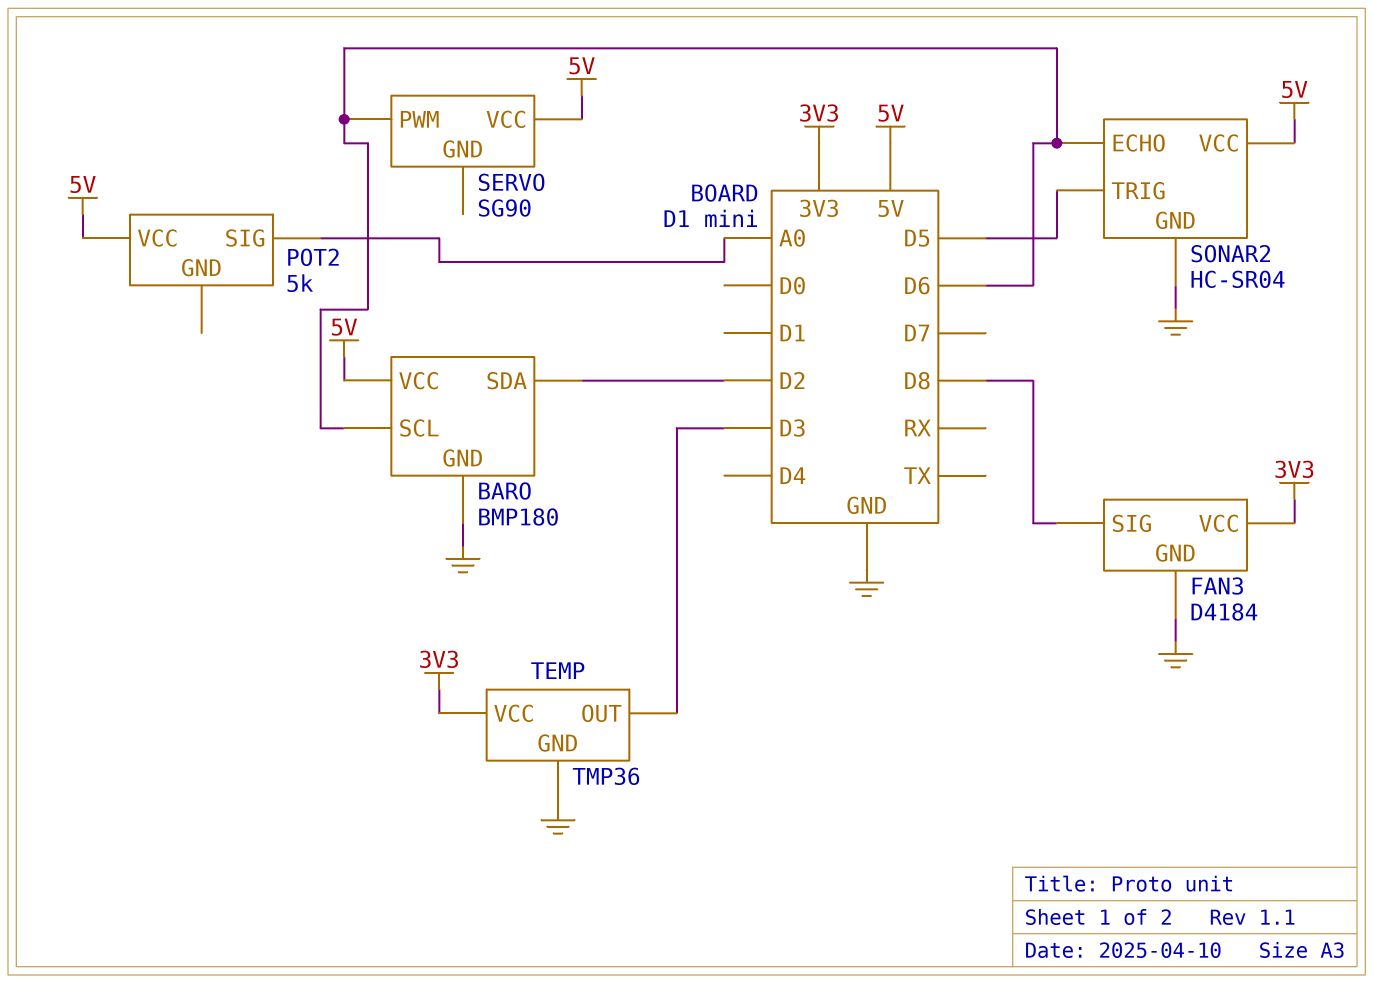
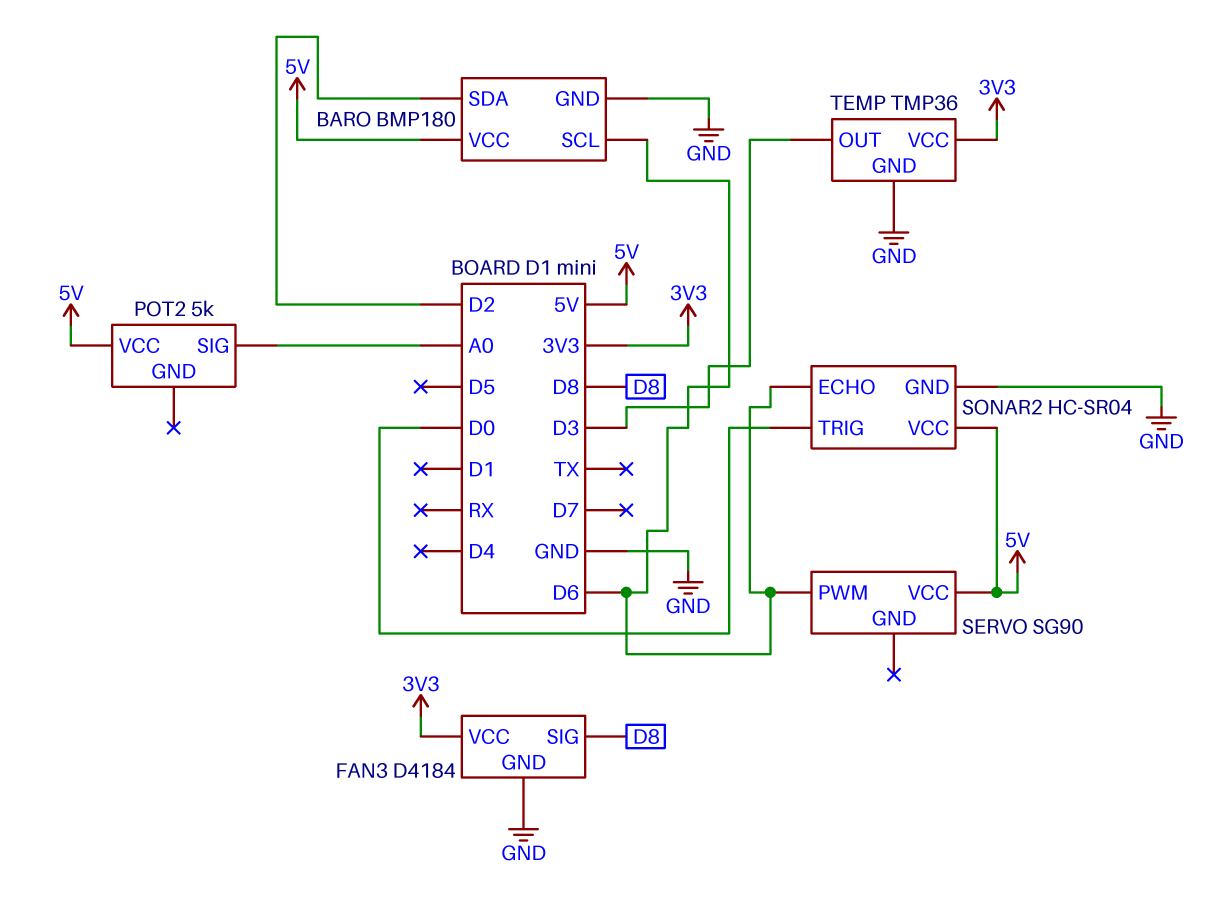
SONAR2 pin TRIG: D5 -> D0

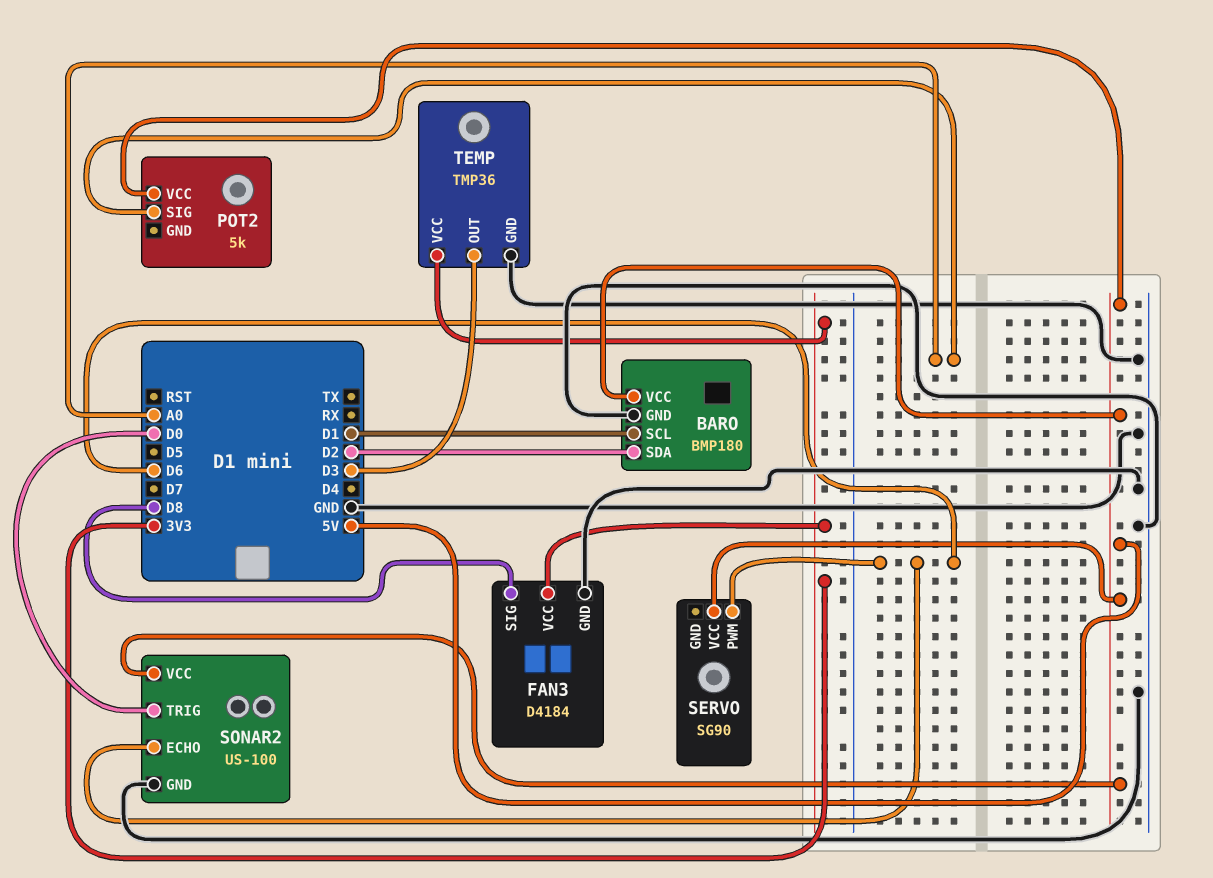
BARO pin SCL: D6 -> D1
SONAR2: HC-SR04 -> US-100

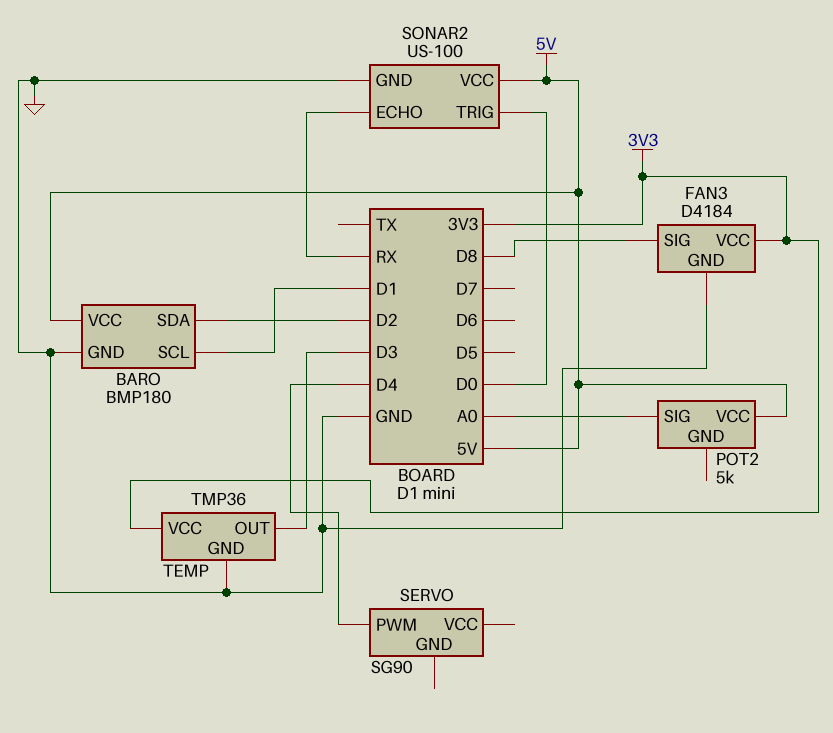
SERVO pin PWM: D6 -> D4
SERVO pin VCC: 5V -> none
SONAR2 pin ECHO: D6 -> RX

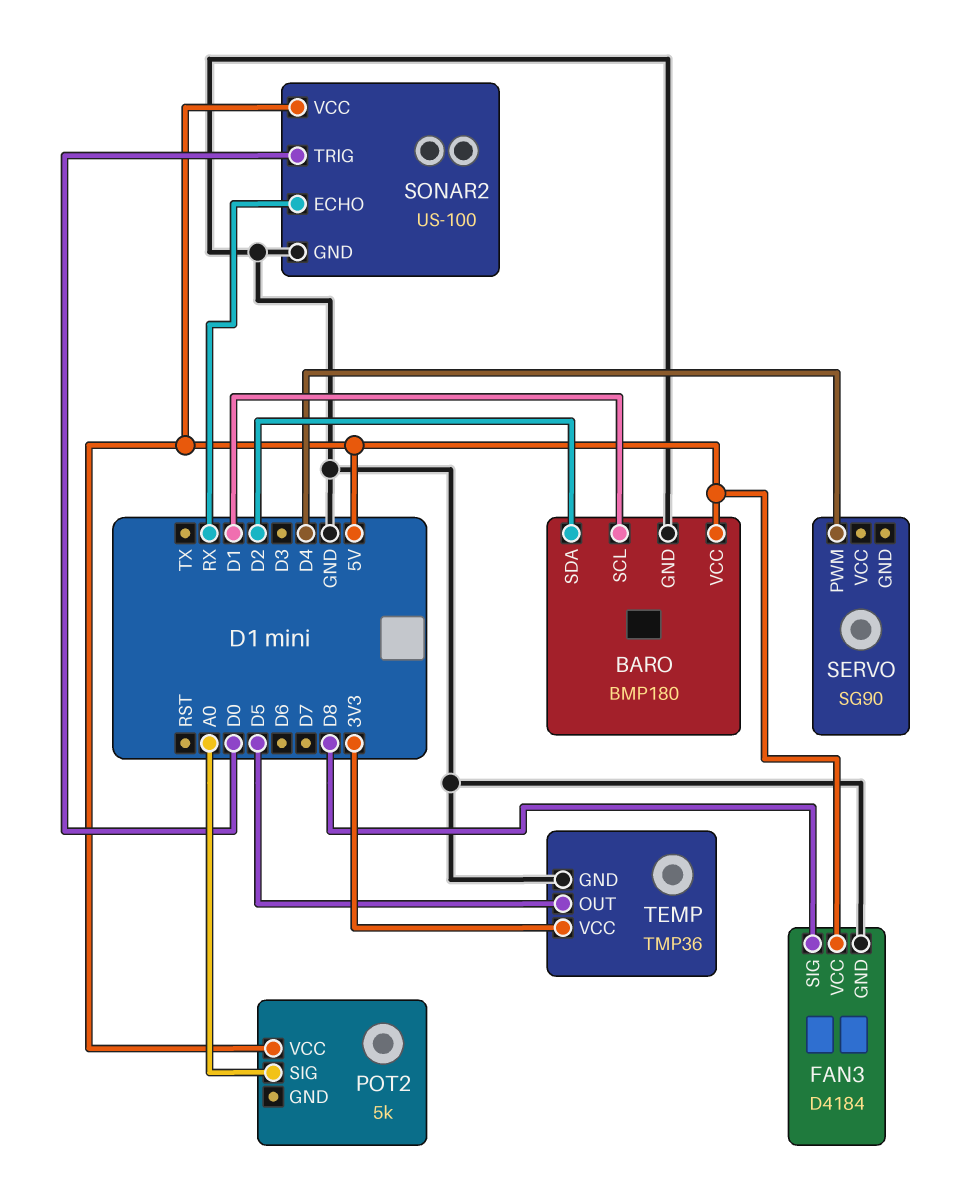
FAN3 pin VCC: 3V3 -> 5V
TEMP pin OUT: D3 -> D5

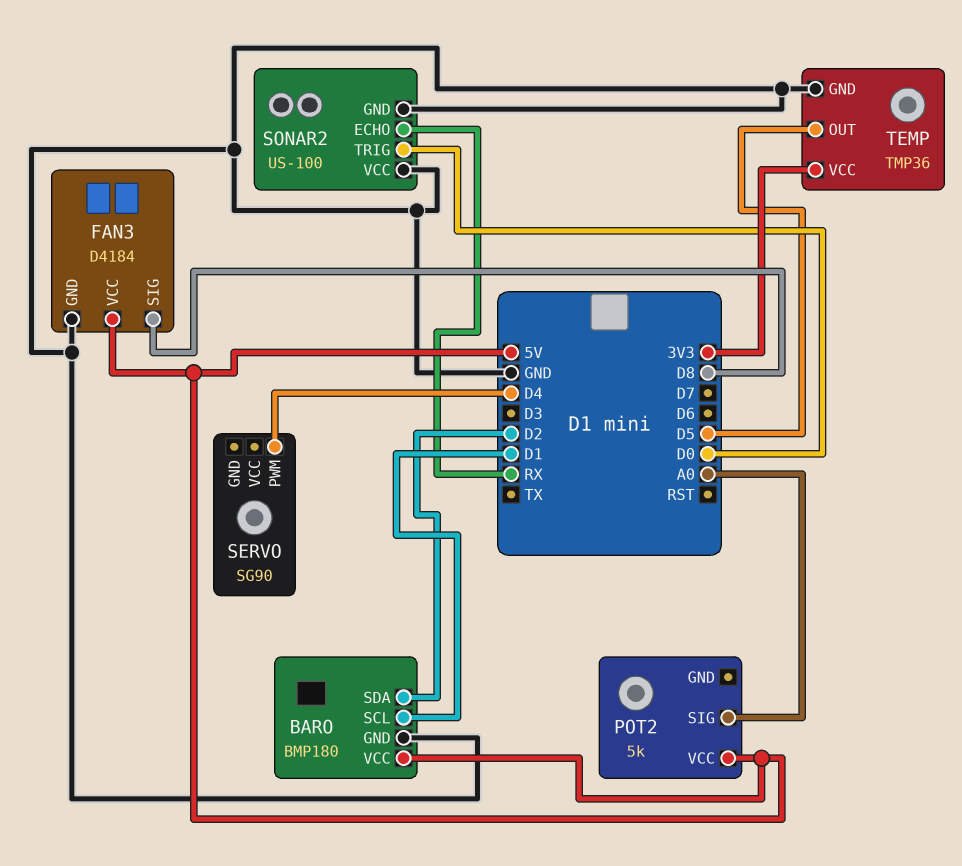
SONAR2 pin VCC: 5V -> GND

